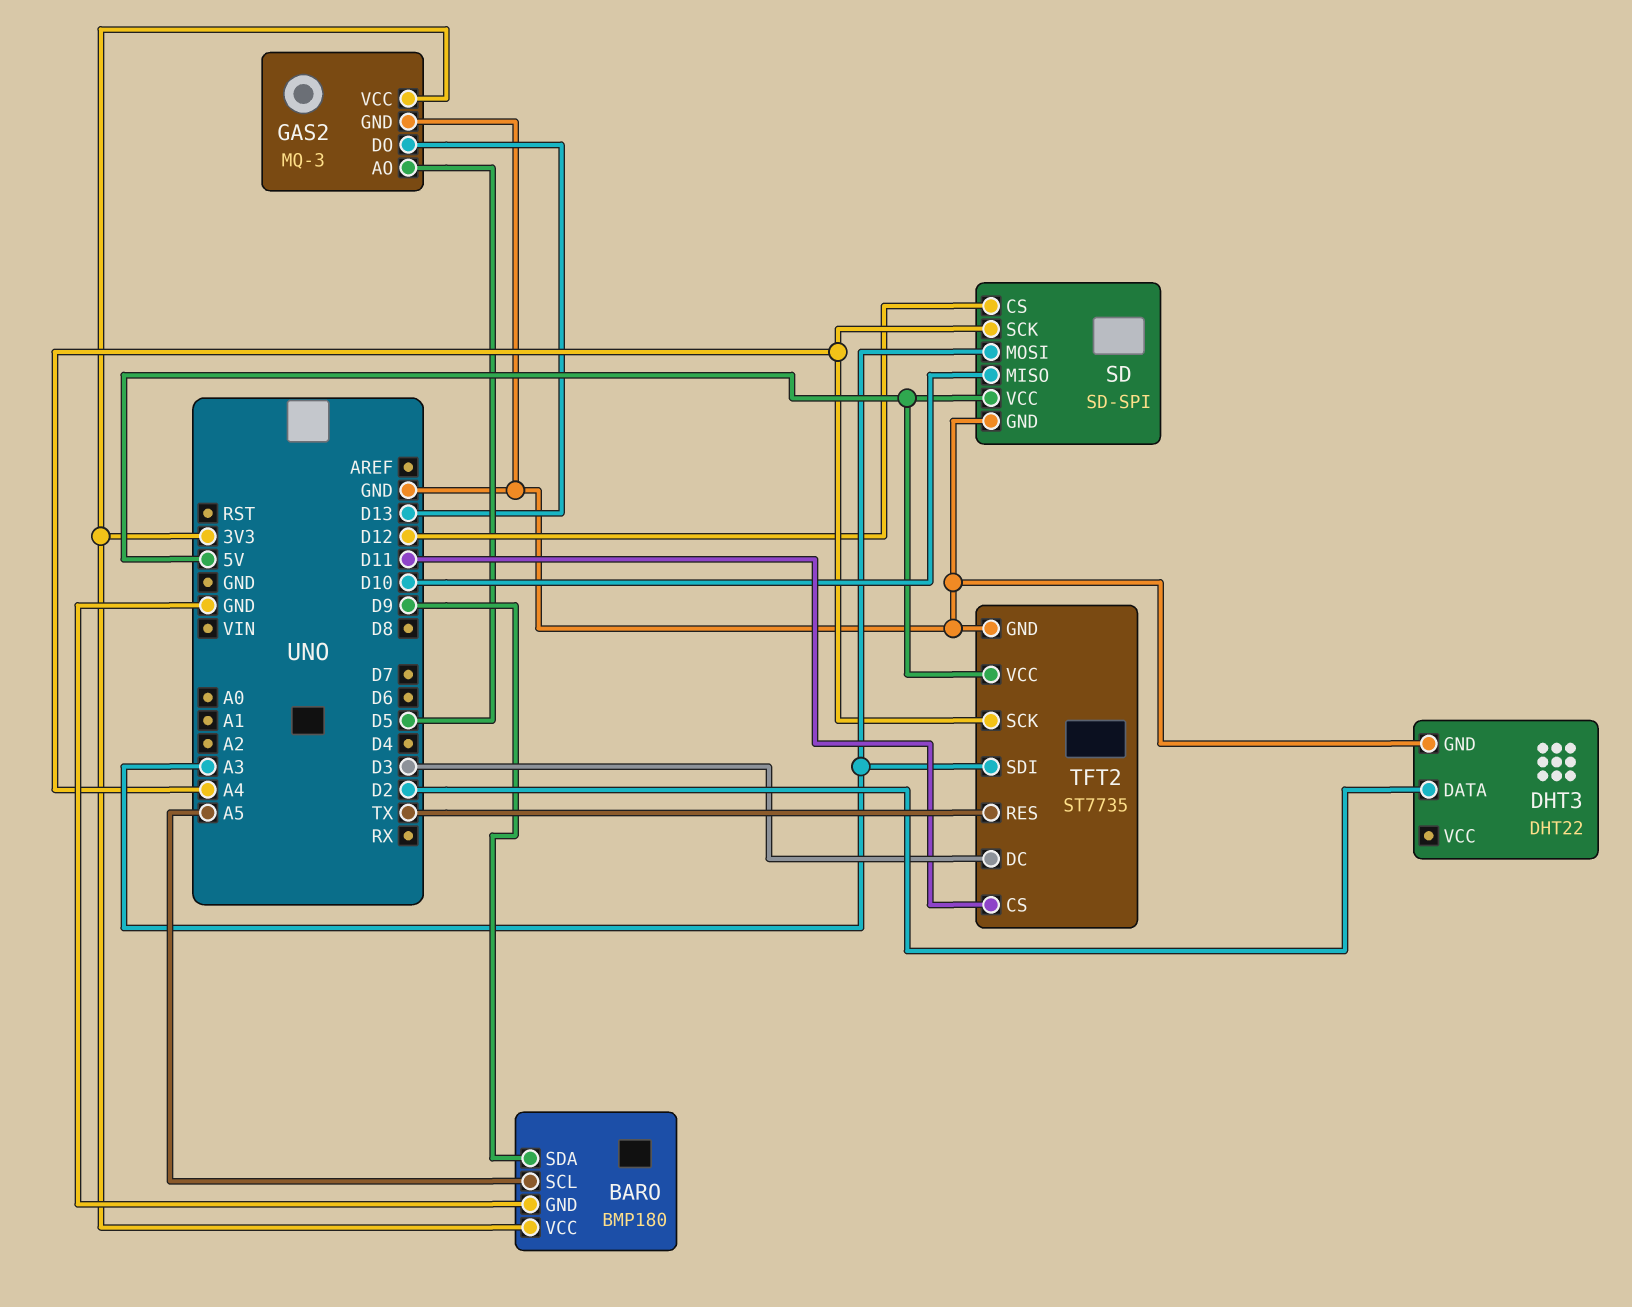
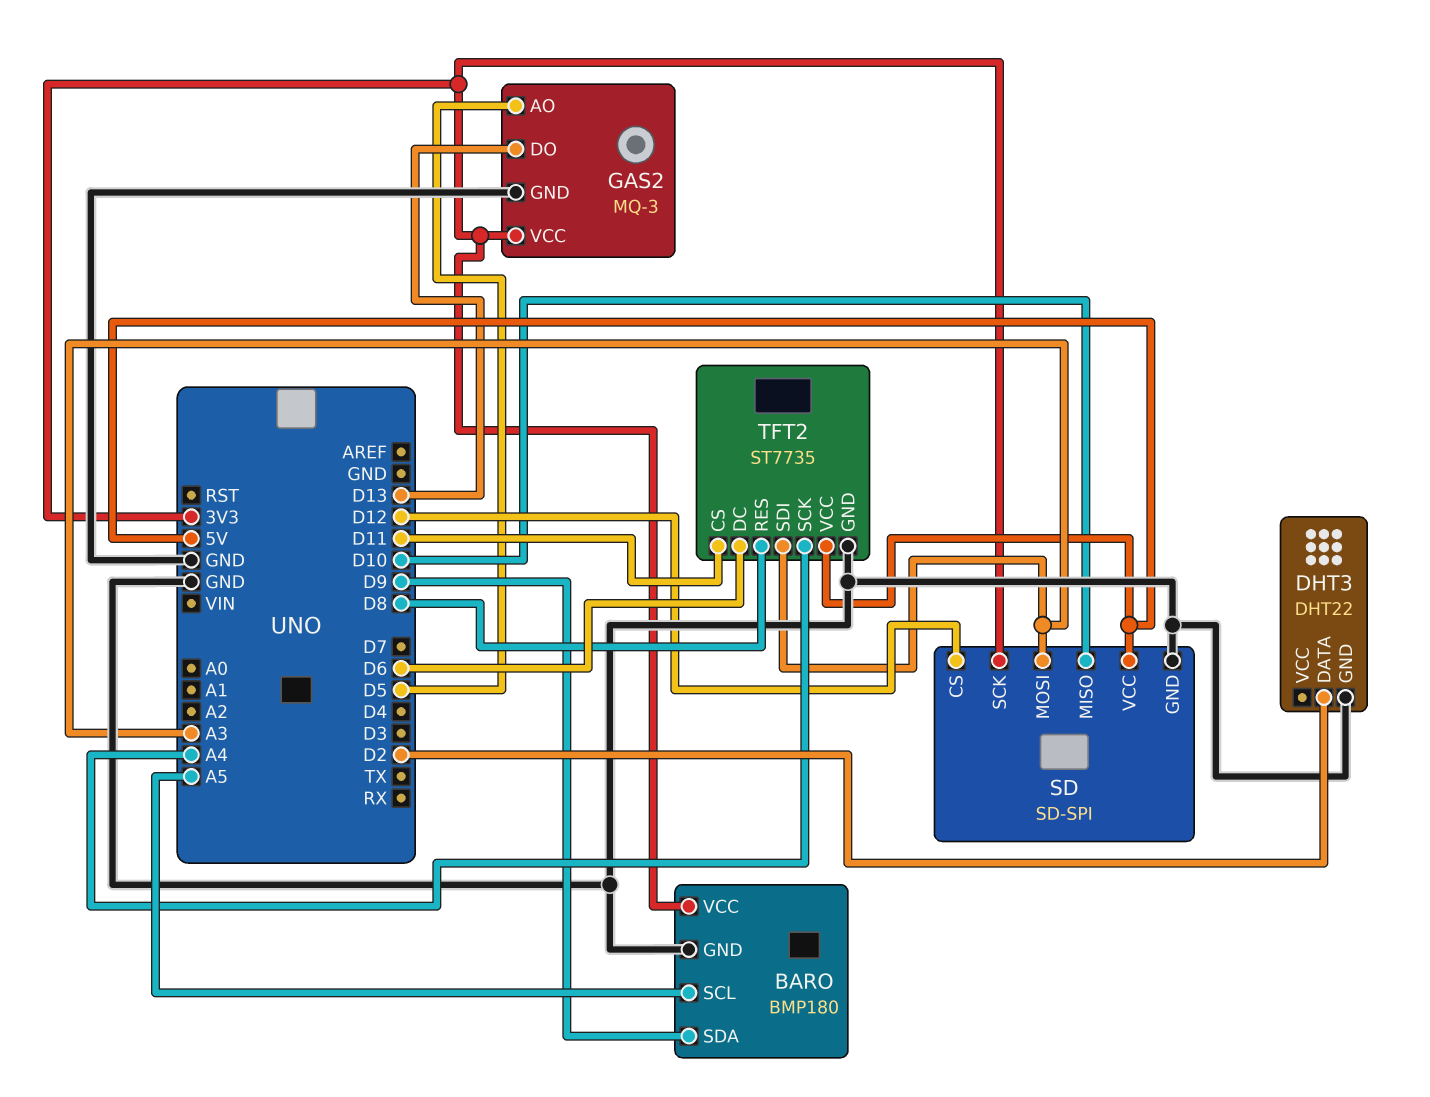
SD pin SCK: A4 -> 3V3
TFT2 pin DC: D3 -> D6
TFT2 pin RES: TX -> D8

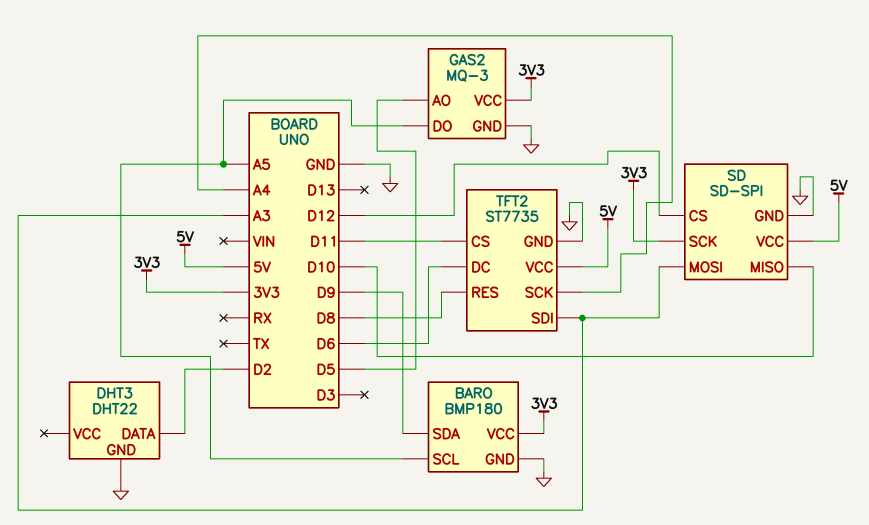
GAS2 pin DO: D13 -> A5

